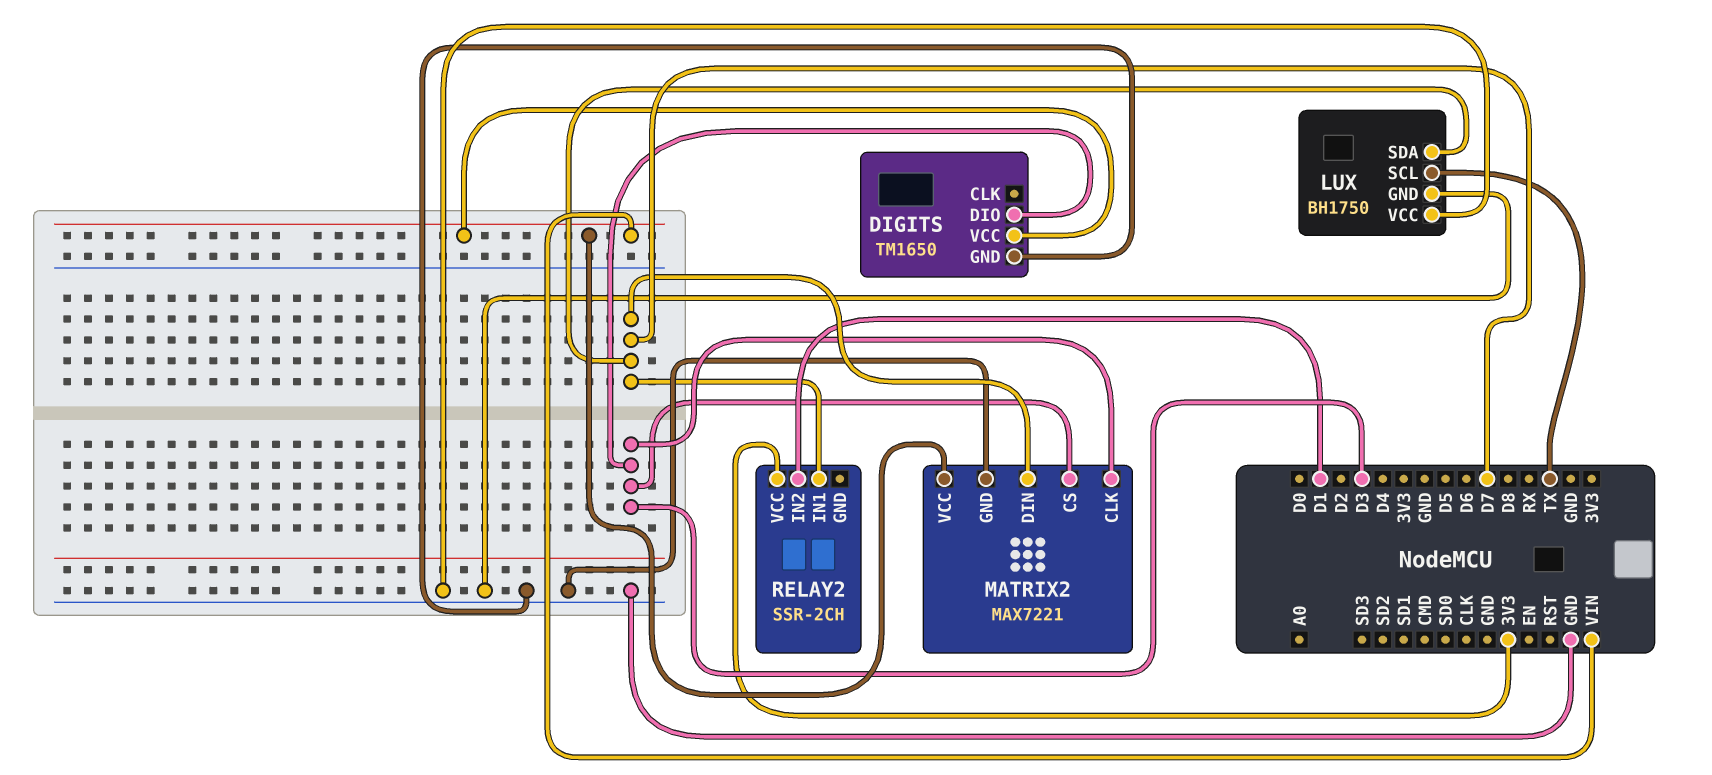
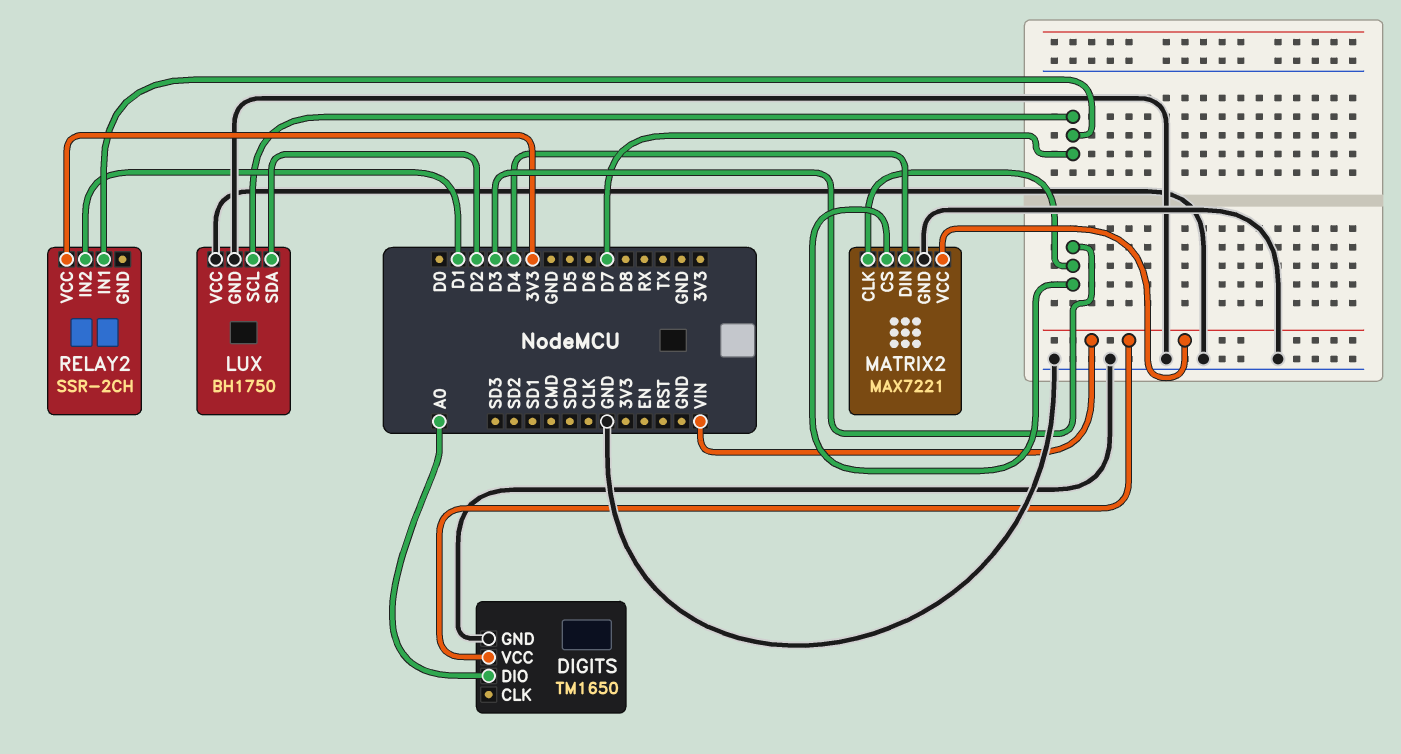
DIGITS pin DIO: D3 -> A0
LUX pin SCL: TX -> D7
LUX pin SDA: D7 -> D2
MATRIX2 pin DIN: D7 -> D4

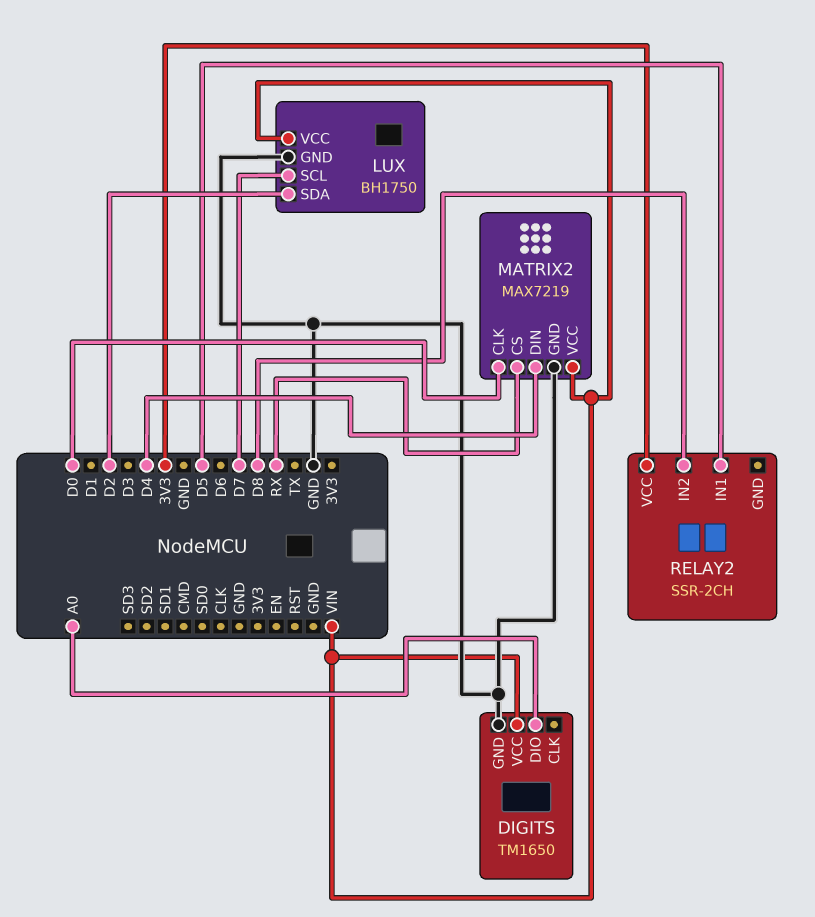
LUX pin VCC: GND -> VIN
MATRIX2: MAX7221 -> MAX7219
MATRIX2 pin CLK: D3 -> D0
MATRIX2 pin CS: D3 -> RX
RELAY2 pin IN1: D7 -> D5
RELAY2 pin IN2: D1 -> D8

